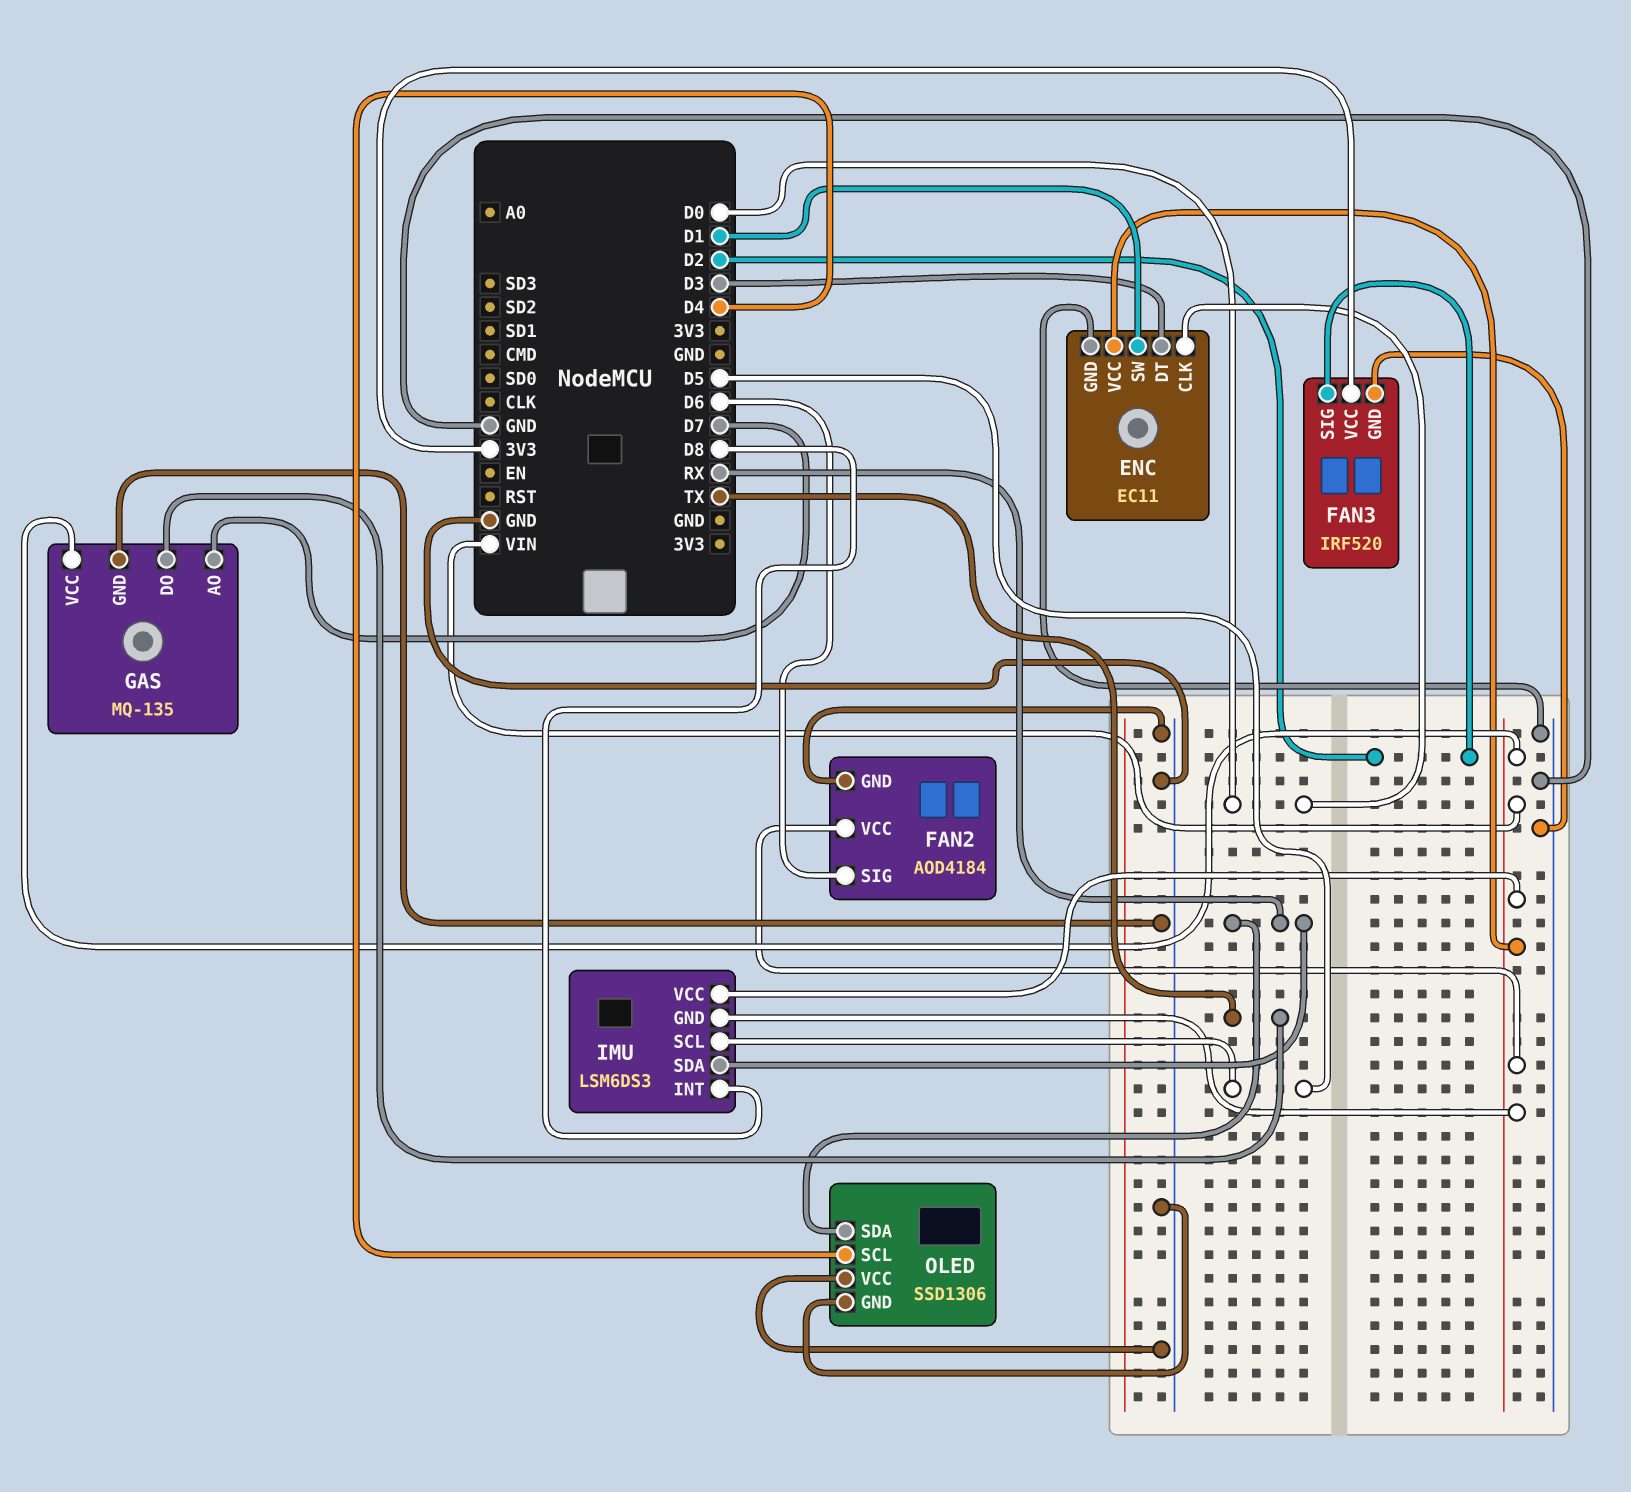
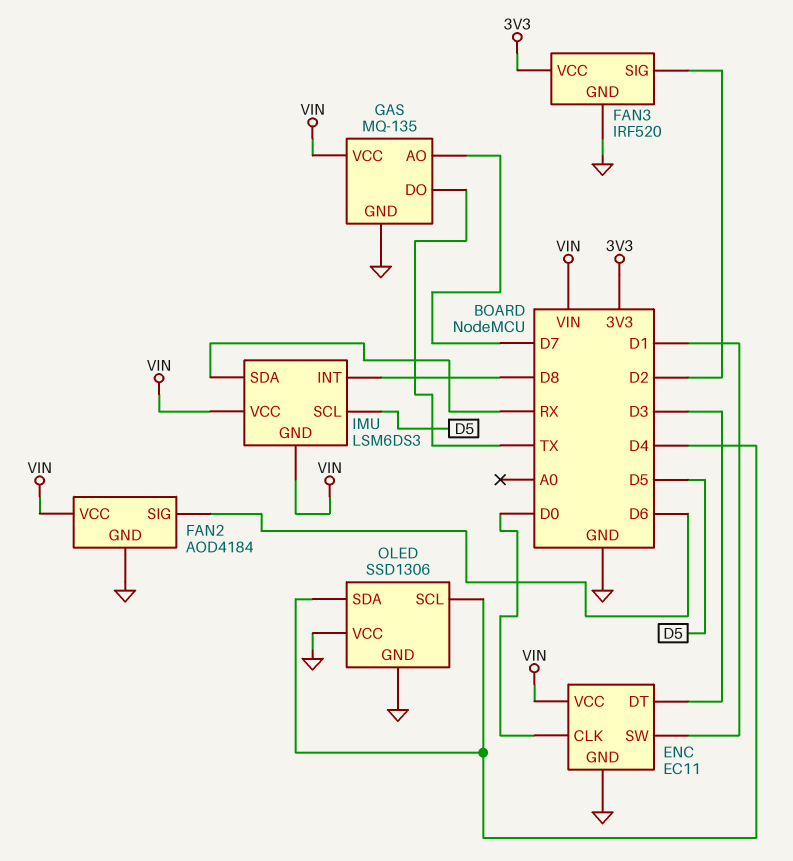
OLED pin SDA: RX -> D4

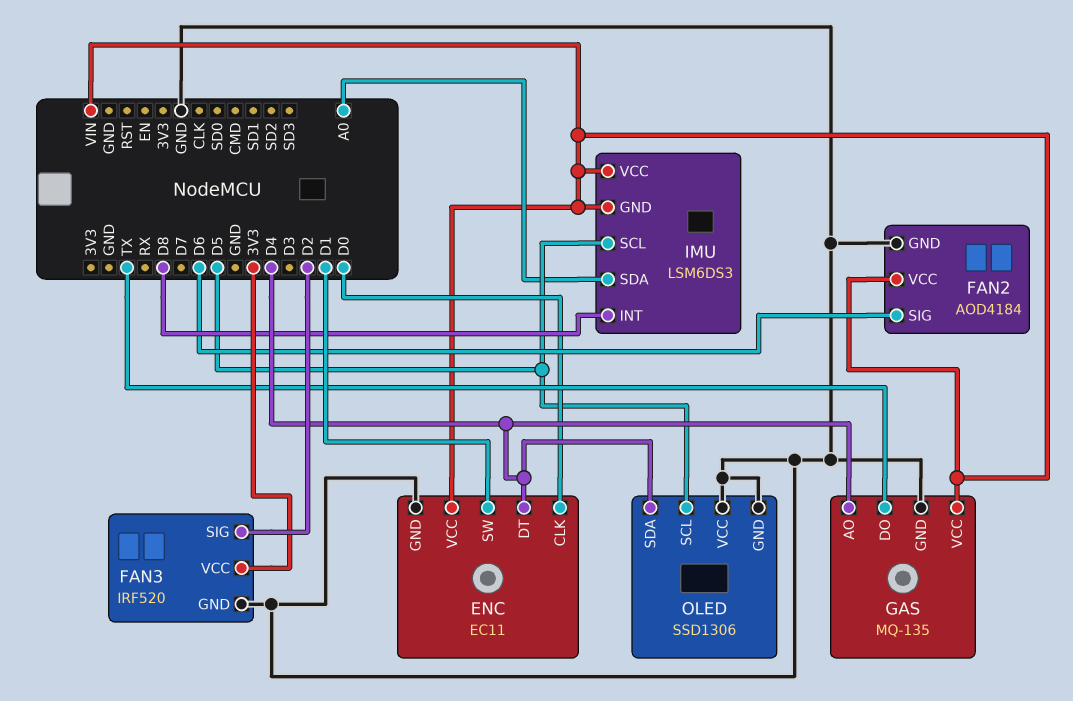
ENC pin DT: D3 -> D4
GAS pin AO: D7 -> D4
IMU pin SDA: RX -> A0
OLED pin SCL: D4 -> D5

